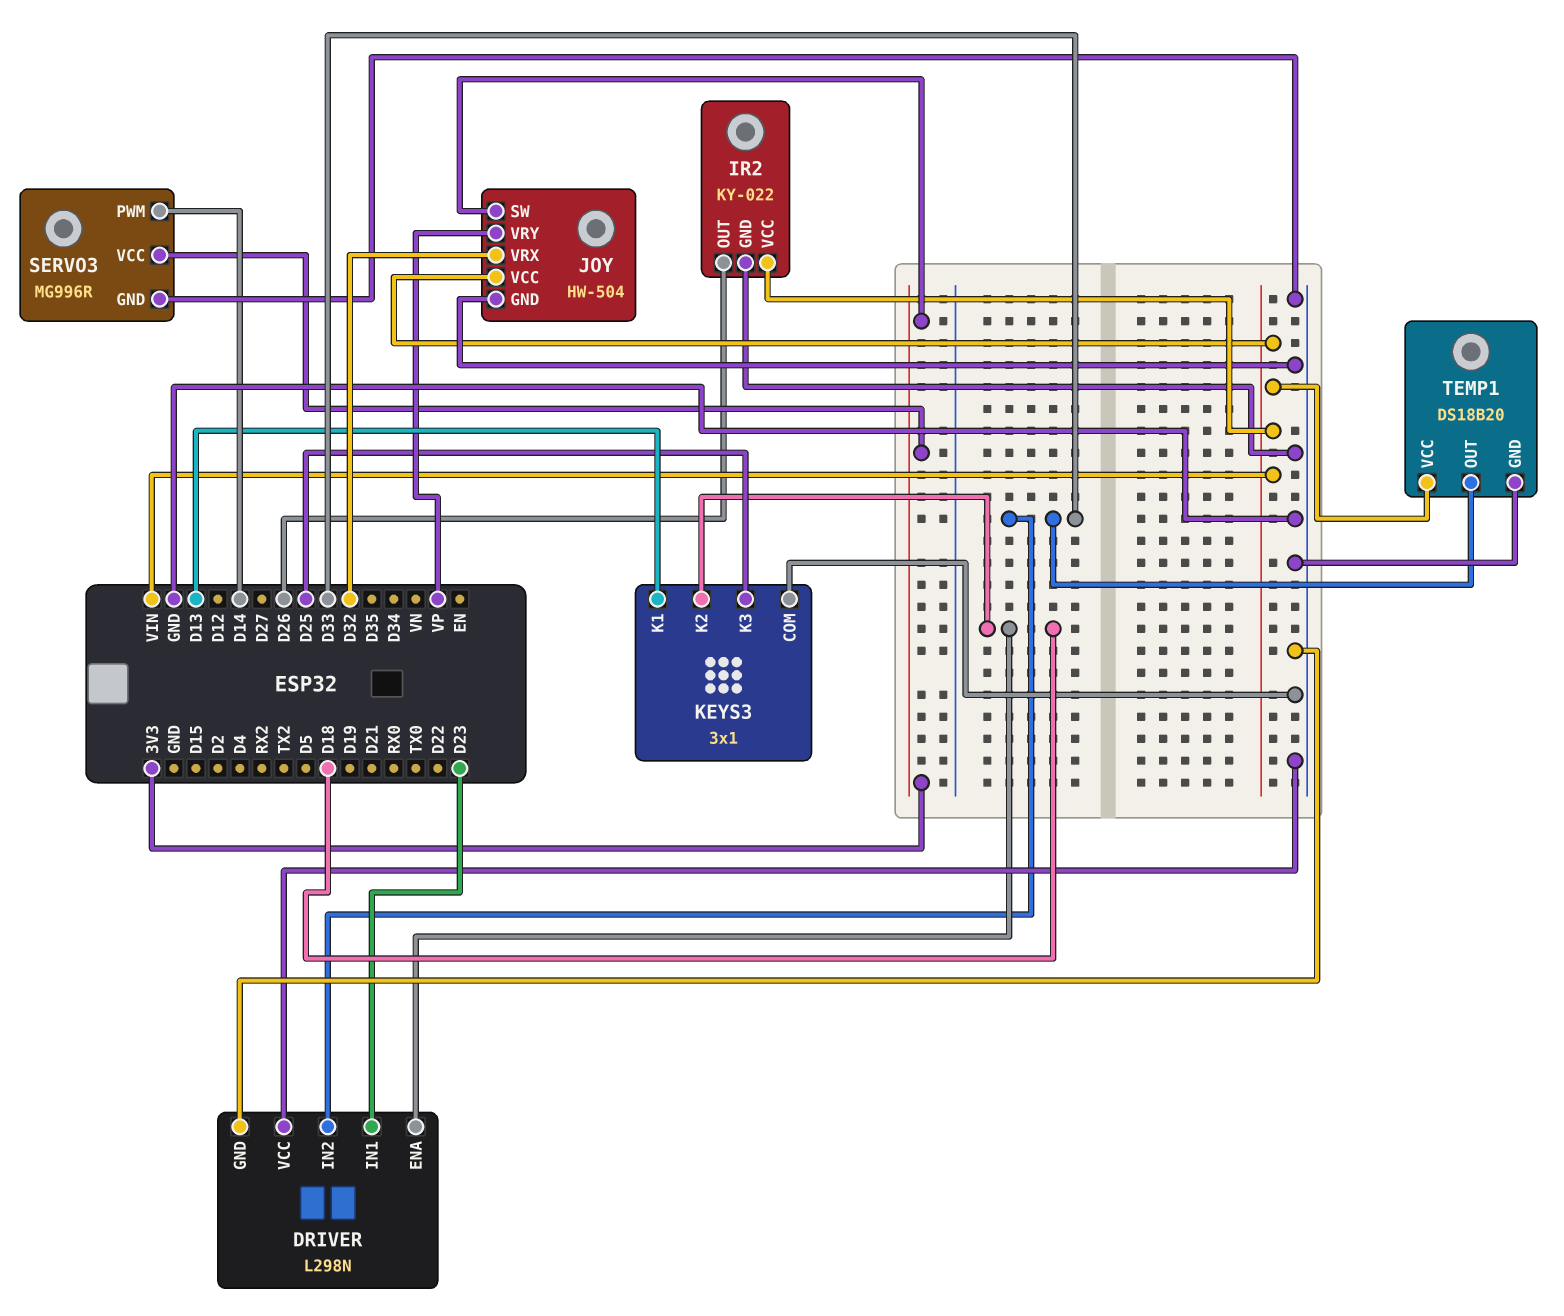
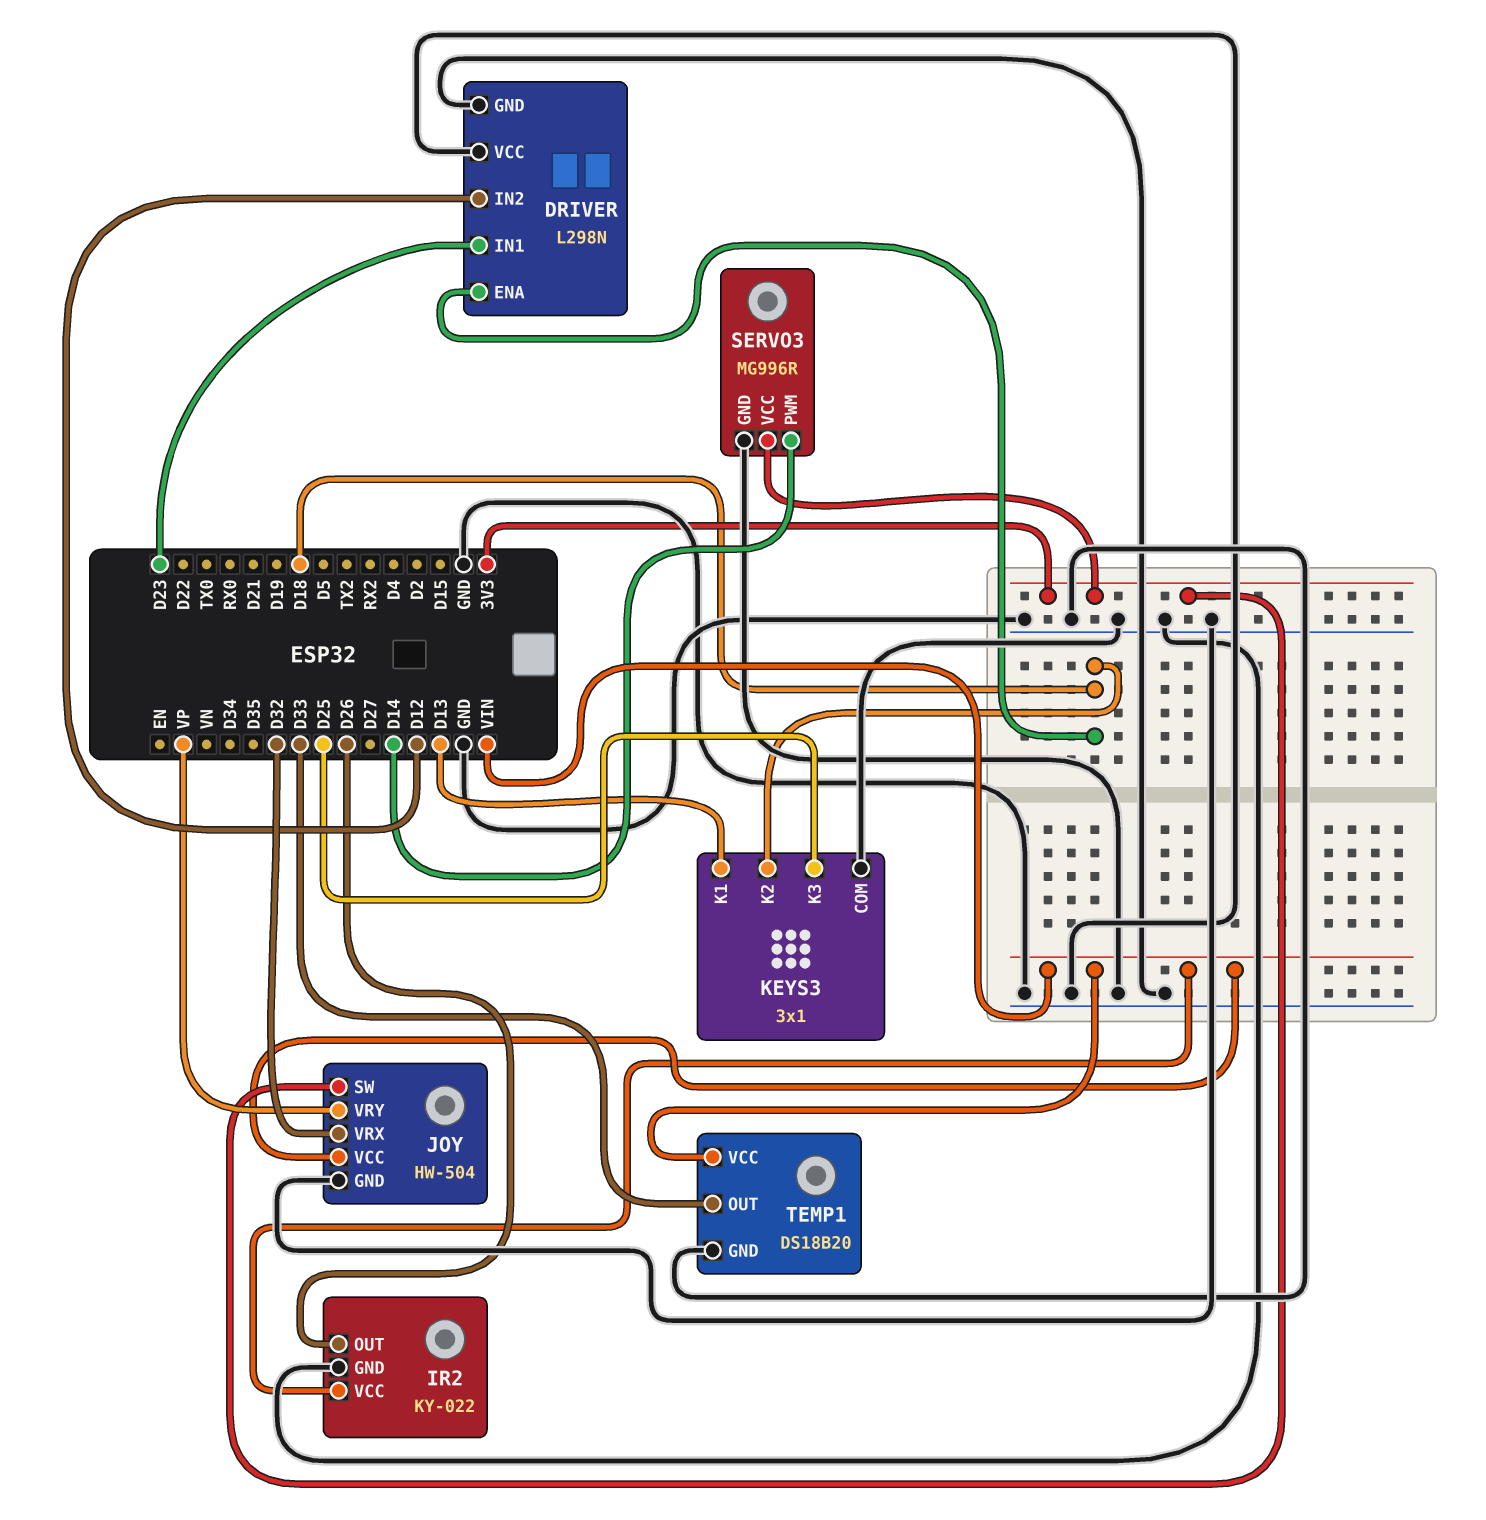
DRIVER pin IN2: D33 -> D12

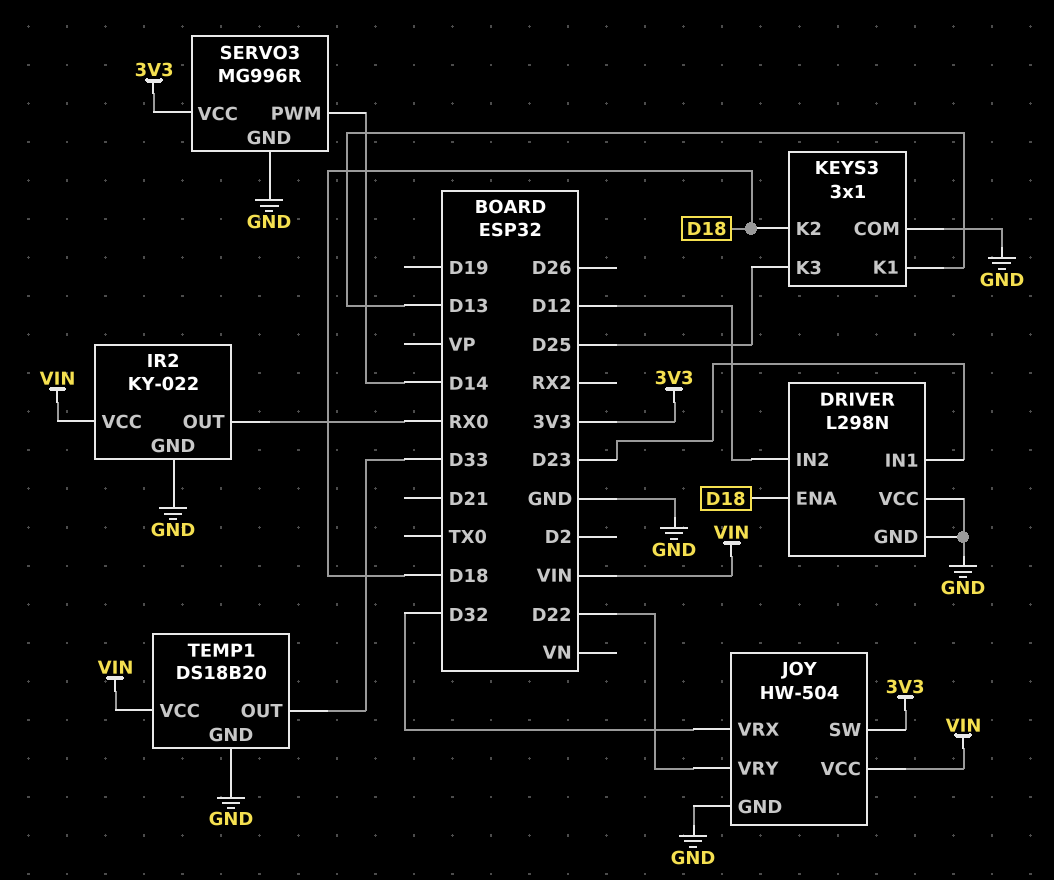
IR2 pin OUT: D26 -> RX0
JOY pin VRY: VP -> D22

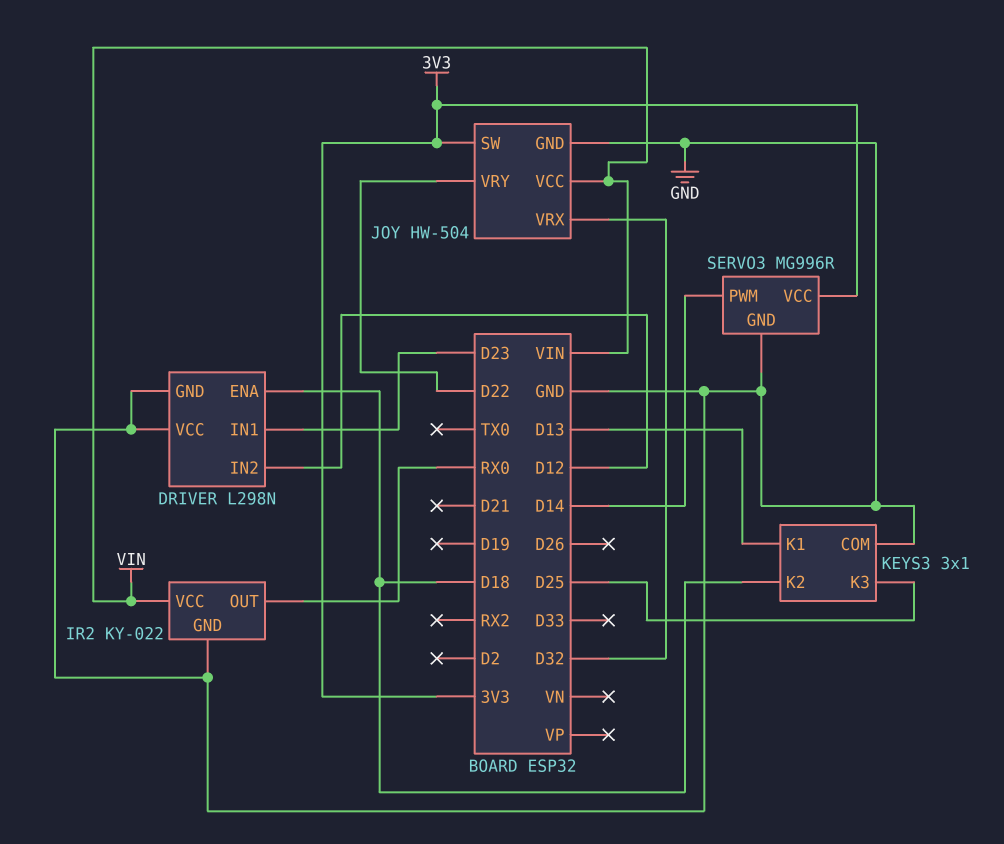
TEMP1: DS18B20 -> none
TEMP1 pin GND: GND -> none
TEMP1 pin OUT: D33 -> none
TEMP1 pin VCC: VIN -> none

